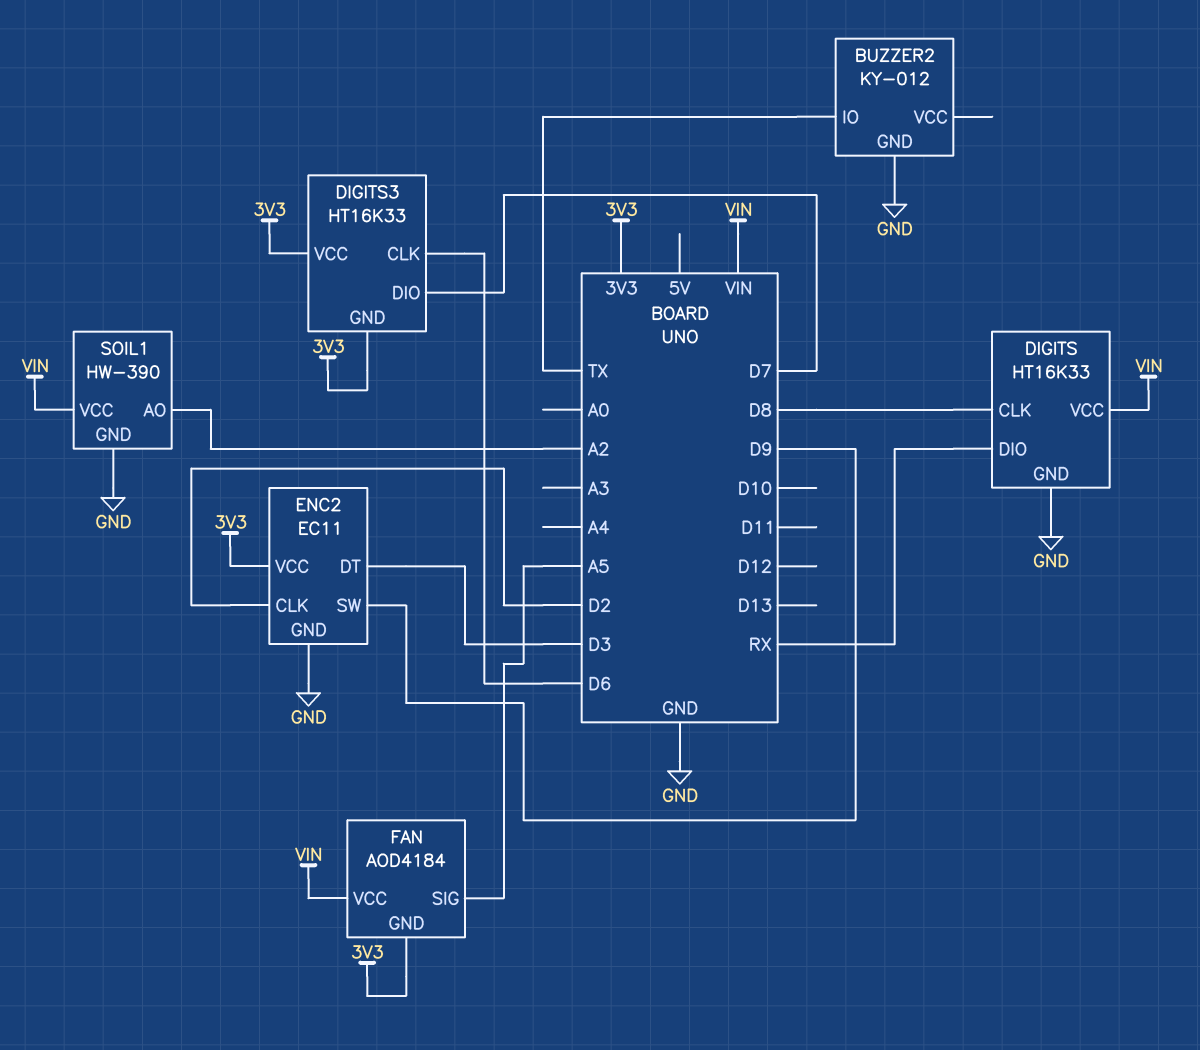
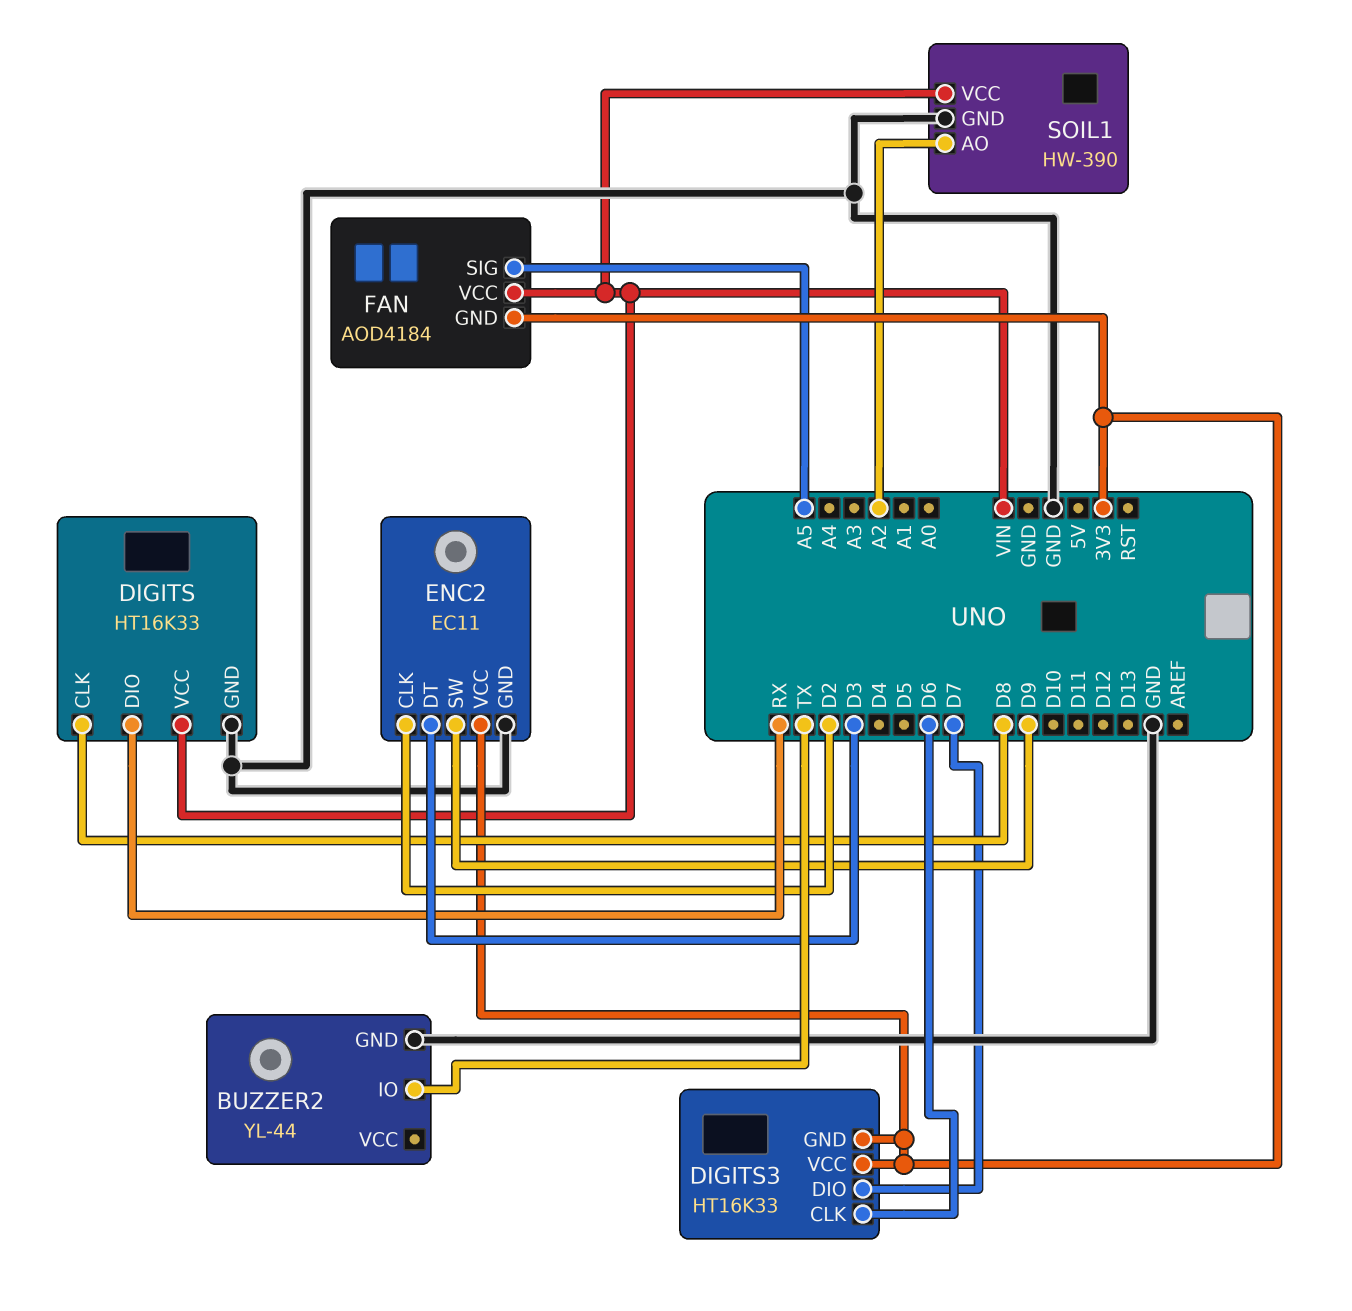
BUZZER2: KY-012 -> YL-44

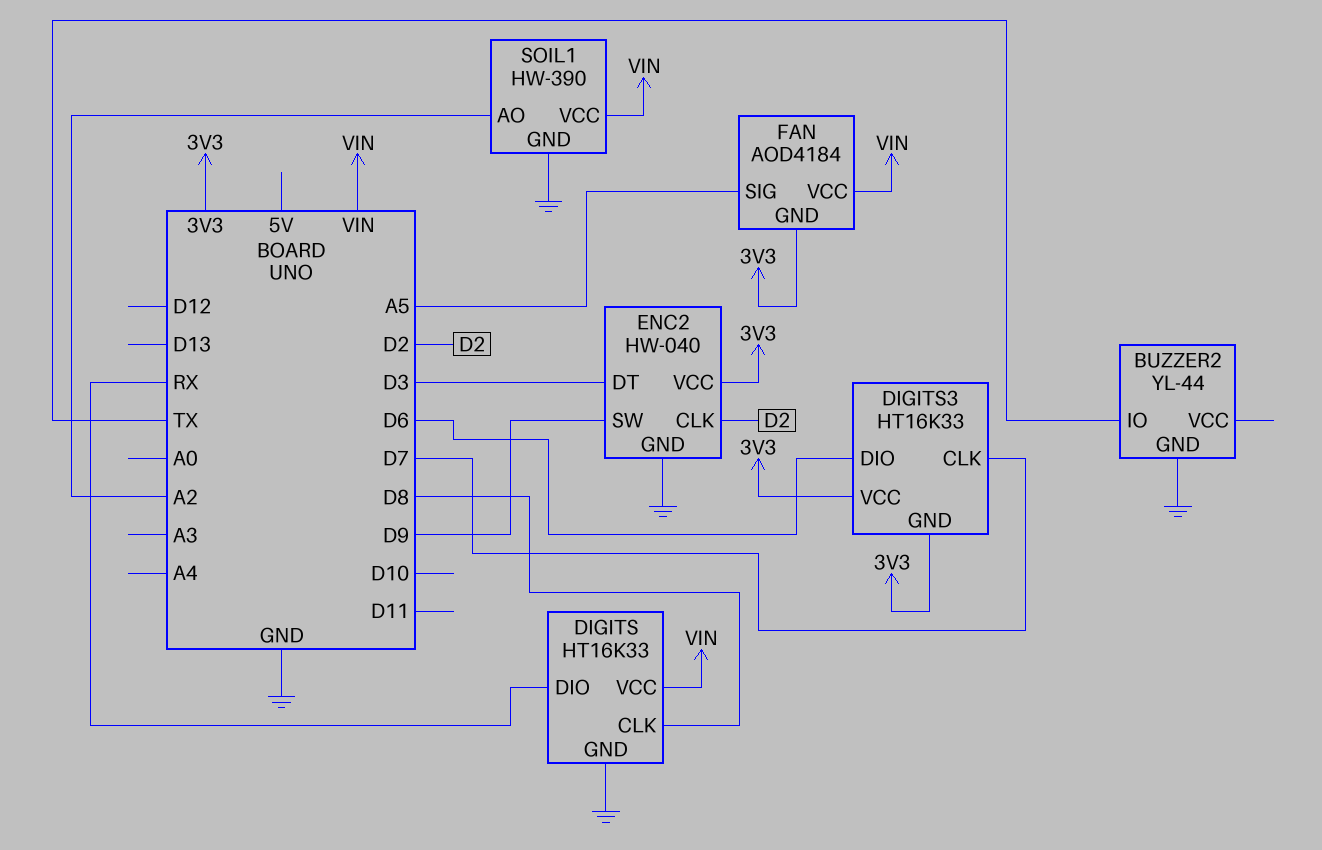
DIGITS3 pin CLK: D6 -> D7
DIGITS3 pin DIO: D7 -> D6
ENC2: EC11 -> HW-040

